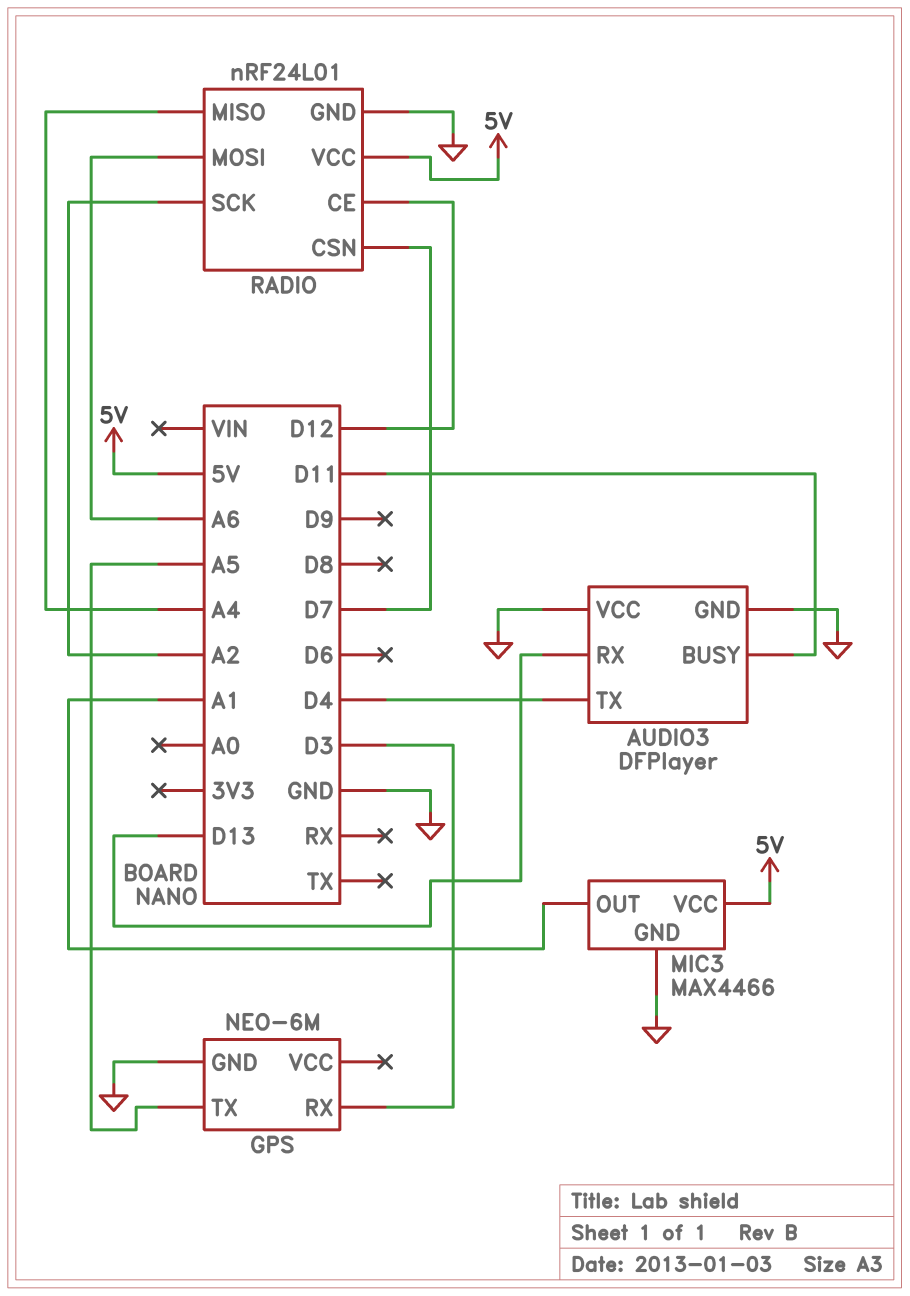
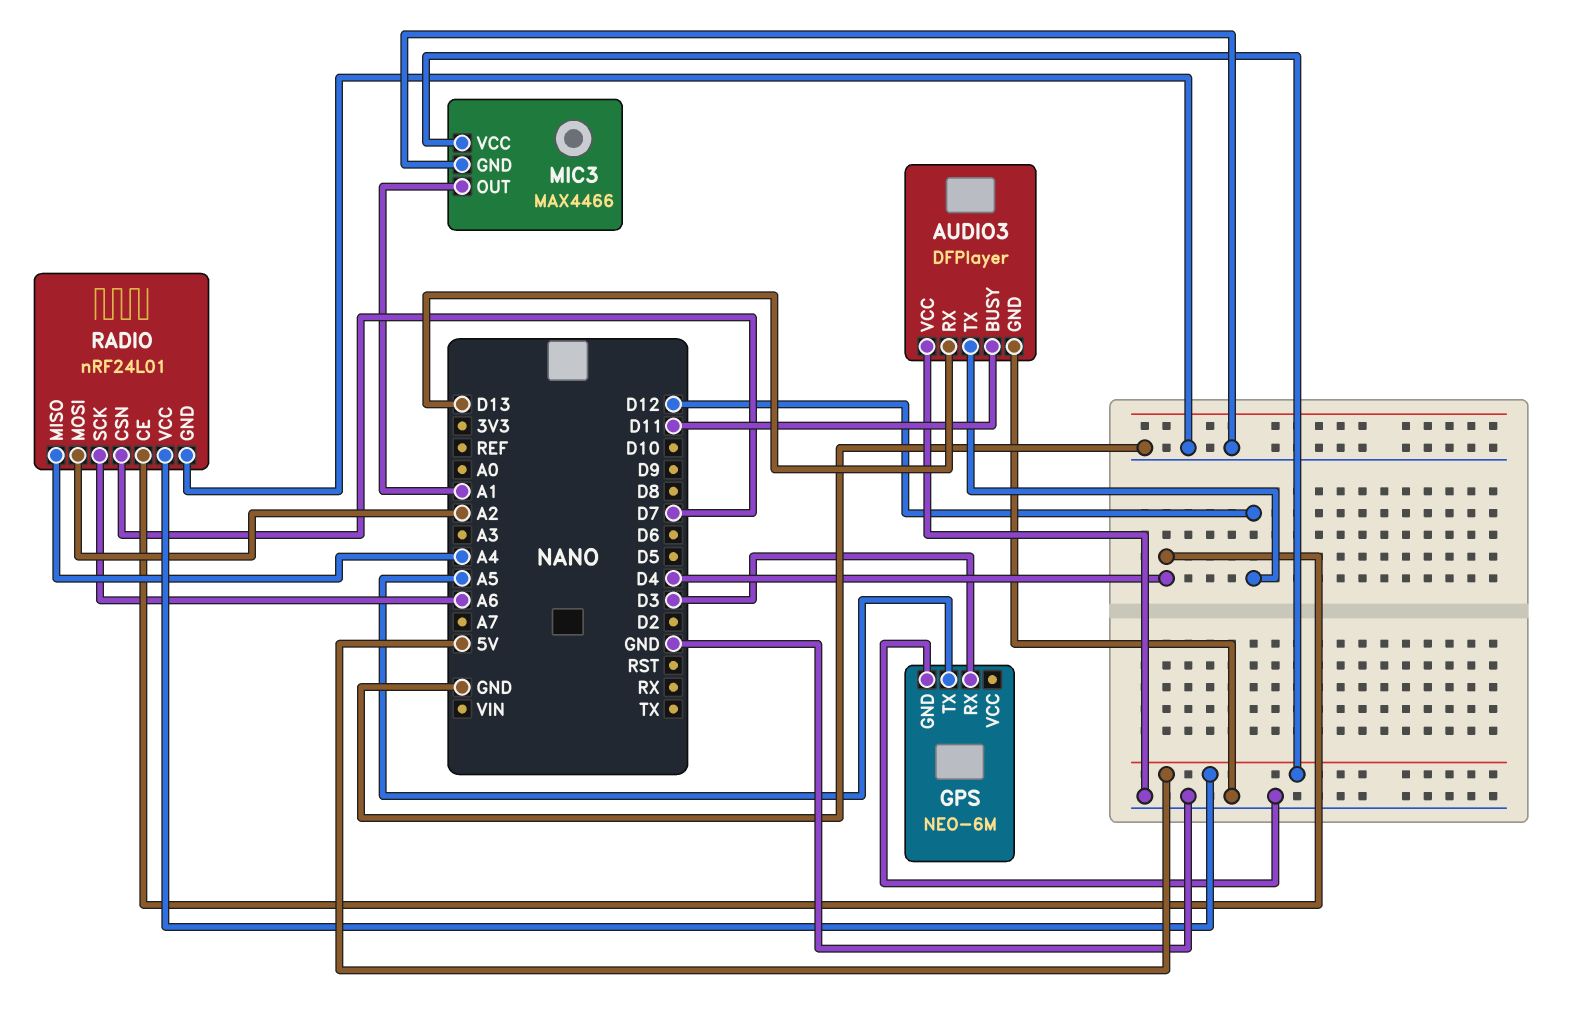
AUDIO3 pin TX: D4 -> D12
RADIO pin CE: D12 -> D4
RADIO pin MOSI: A6 -> A2
RADIO pin SCK: A2 -> A6

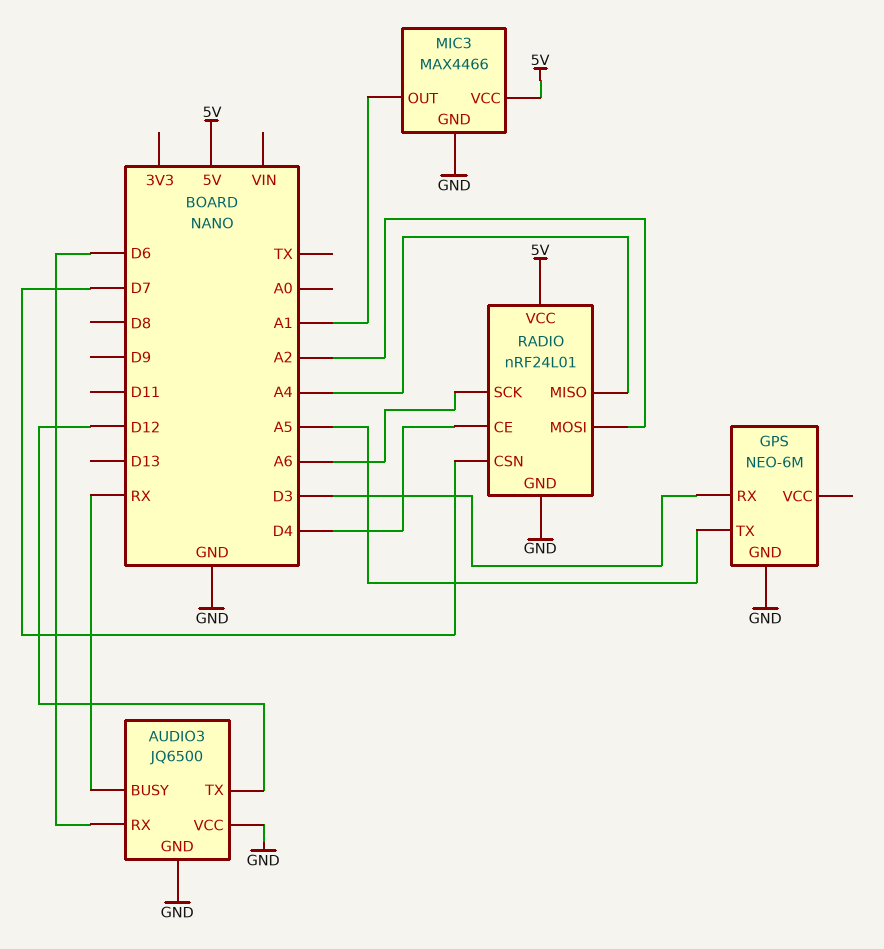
AUDIO3: DFPlayer -> JQ6500
AUDIO3 pin BUSY: D11 -> RX
AUDIO3 pin RX: D13 -> D6

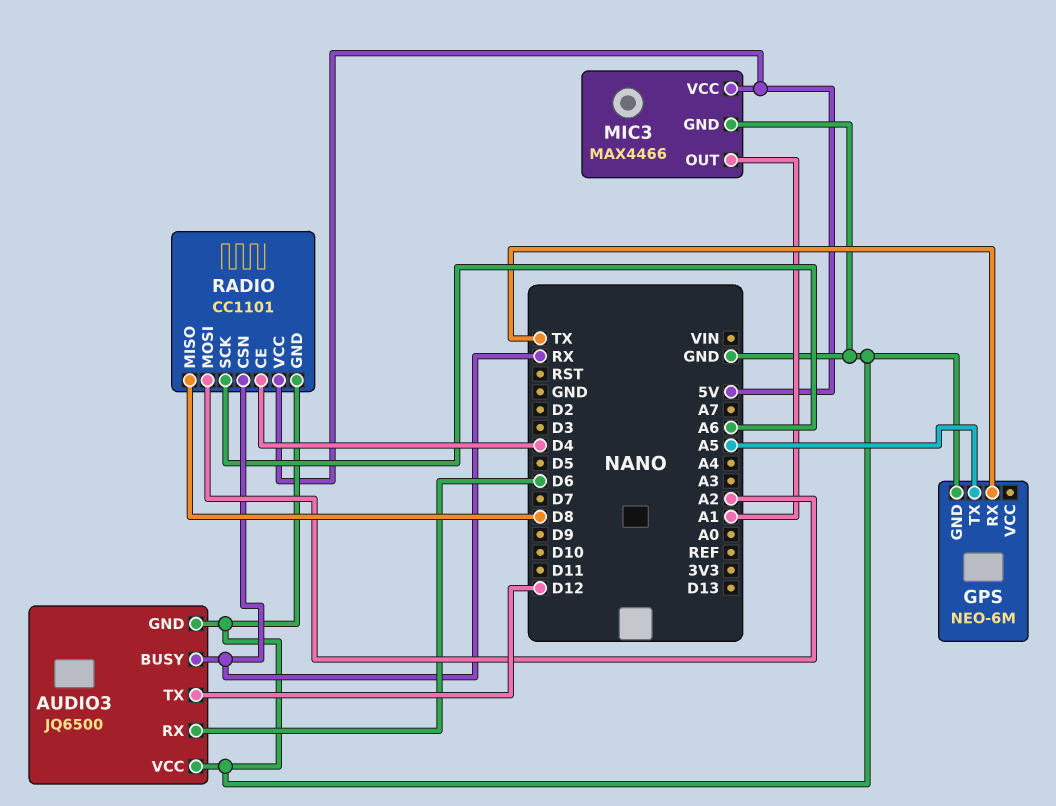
GPS pin RX: D3 -> TX
RADIO: nRF24L01 -> CC1101
RADIO pin CSN: D7 -> RX
RADIO pin MISO: A4 -> D8

